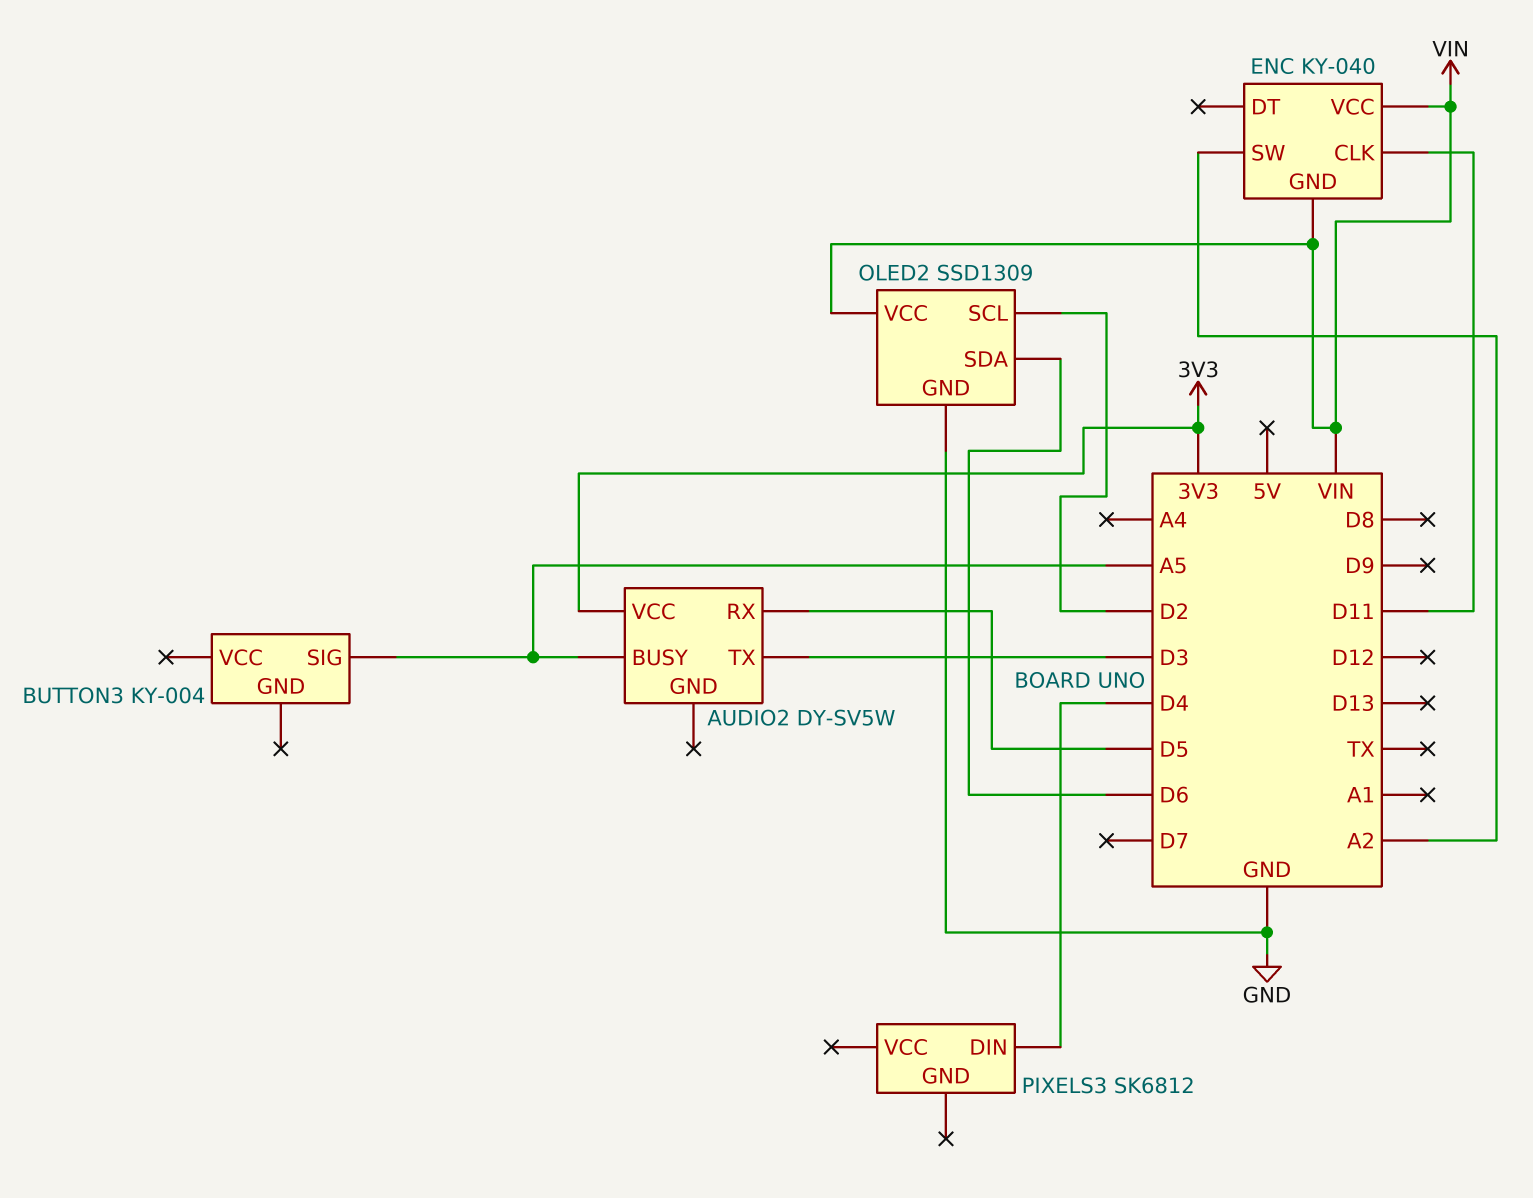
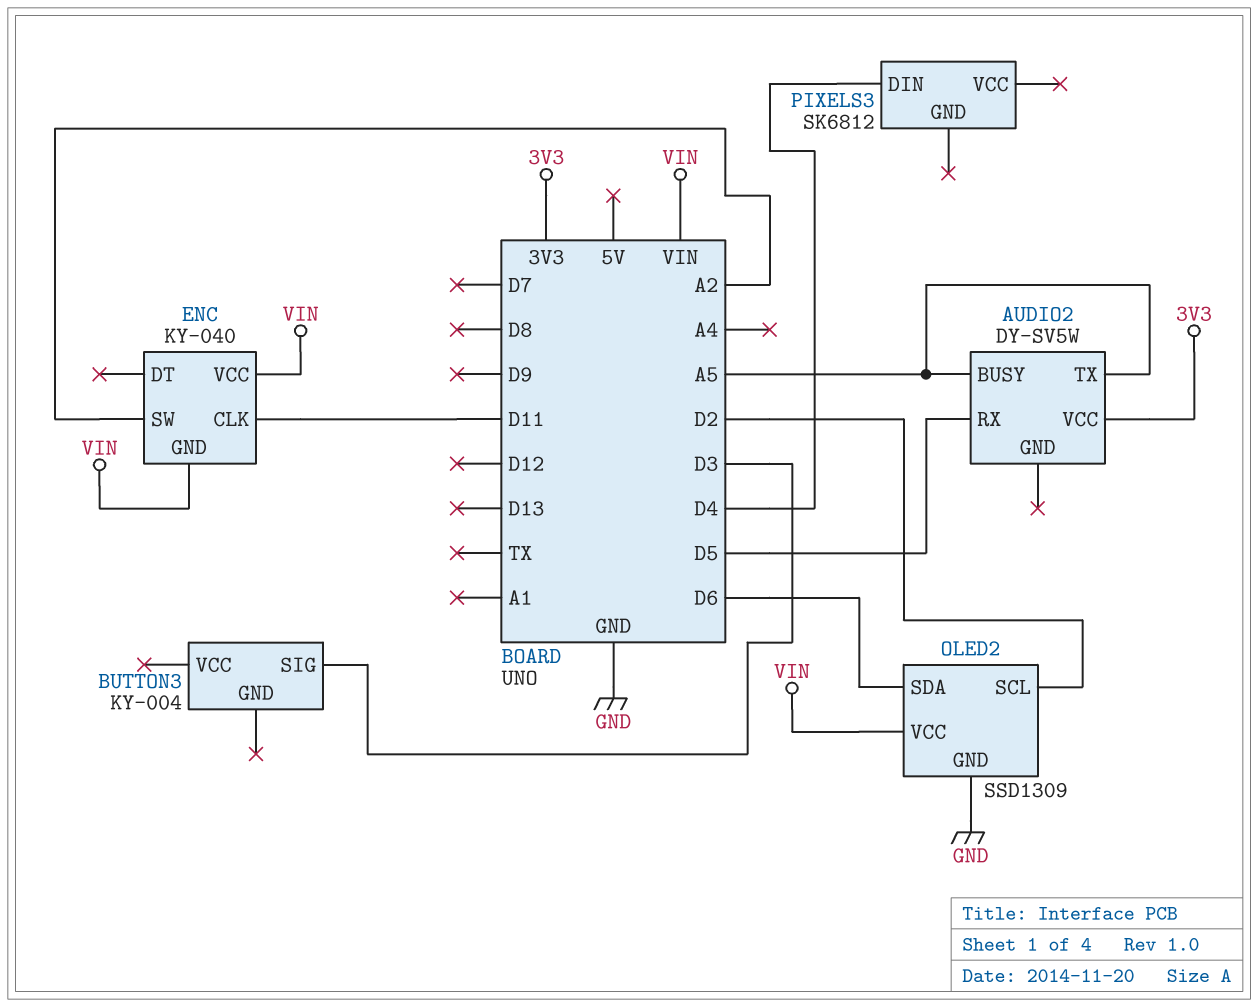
AUDIO2 pin TX: D3 -> A5
BUTTON3 pin SIG: A5 -> D3

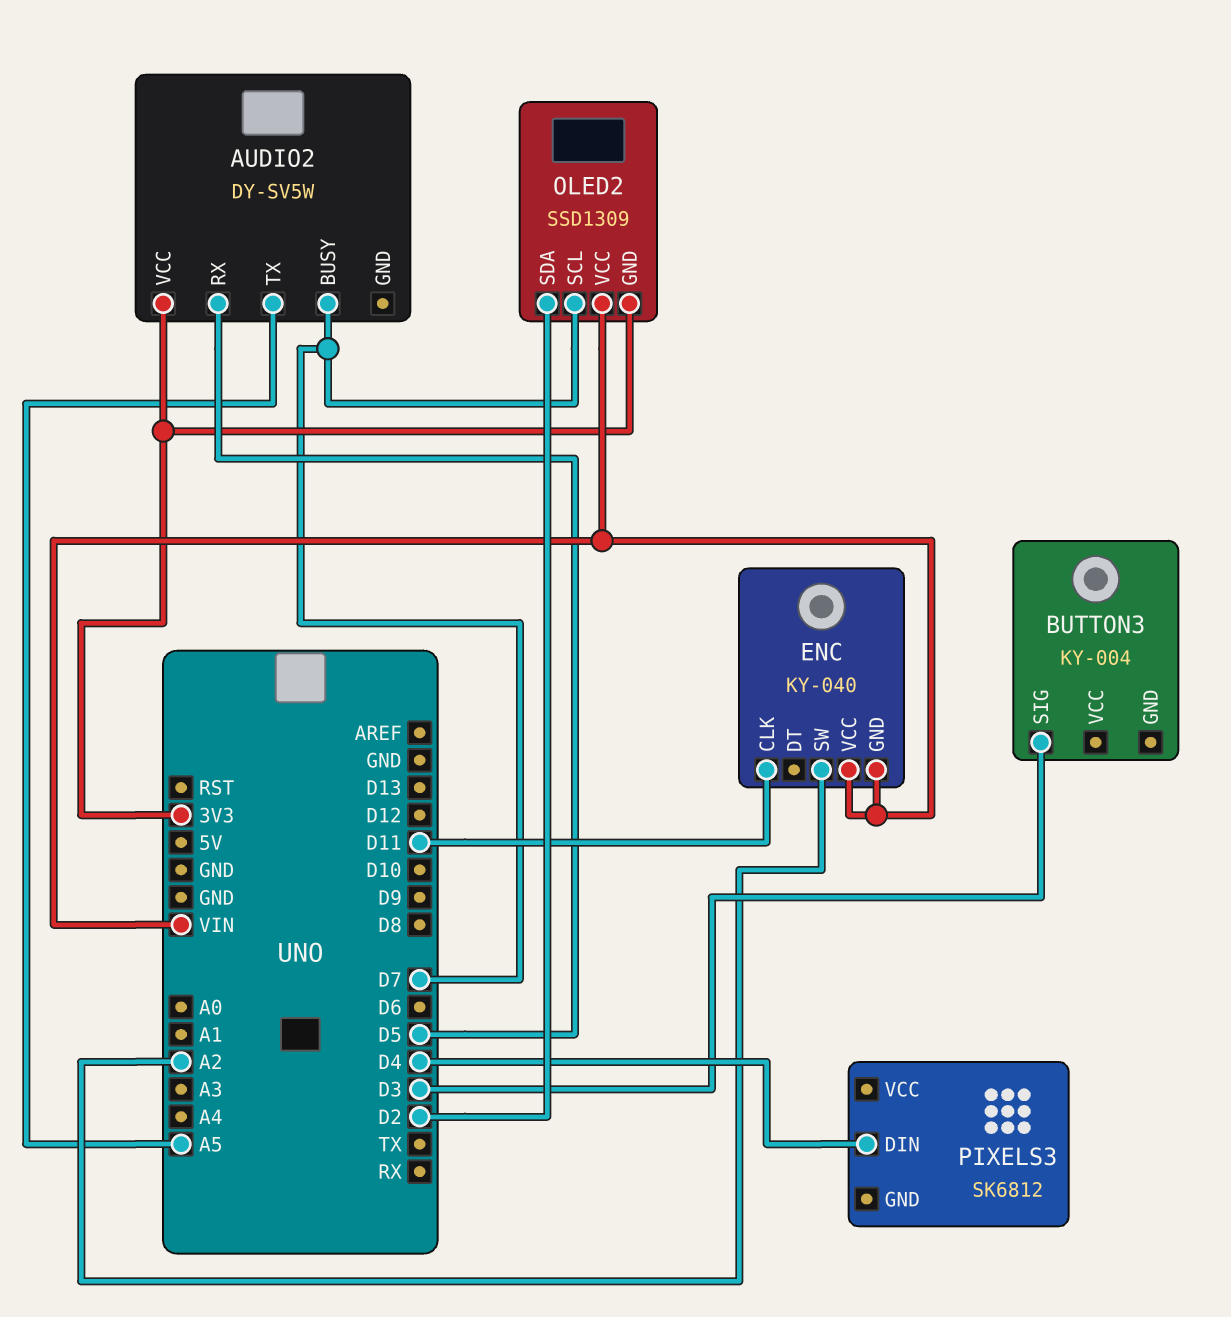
AUDIO2 pin BUSY: A5 -> D7
OLED2 pin GND: GND -> 3V3
OLED2 pin SCL: D2 -> D7
OLED2 pin SDA: D6 -> D2

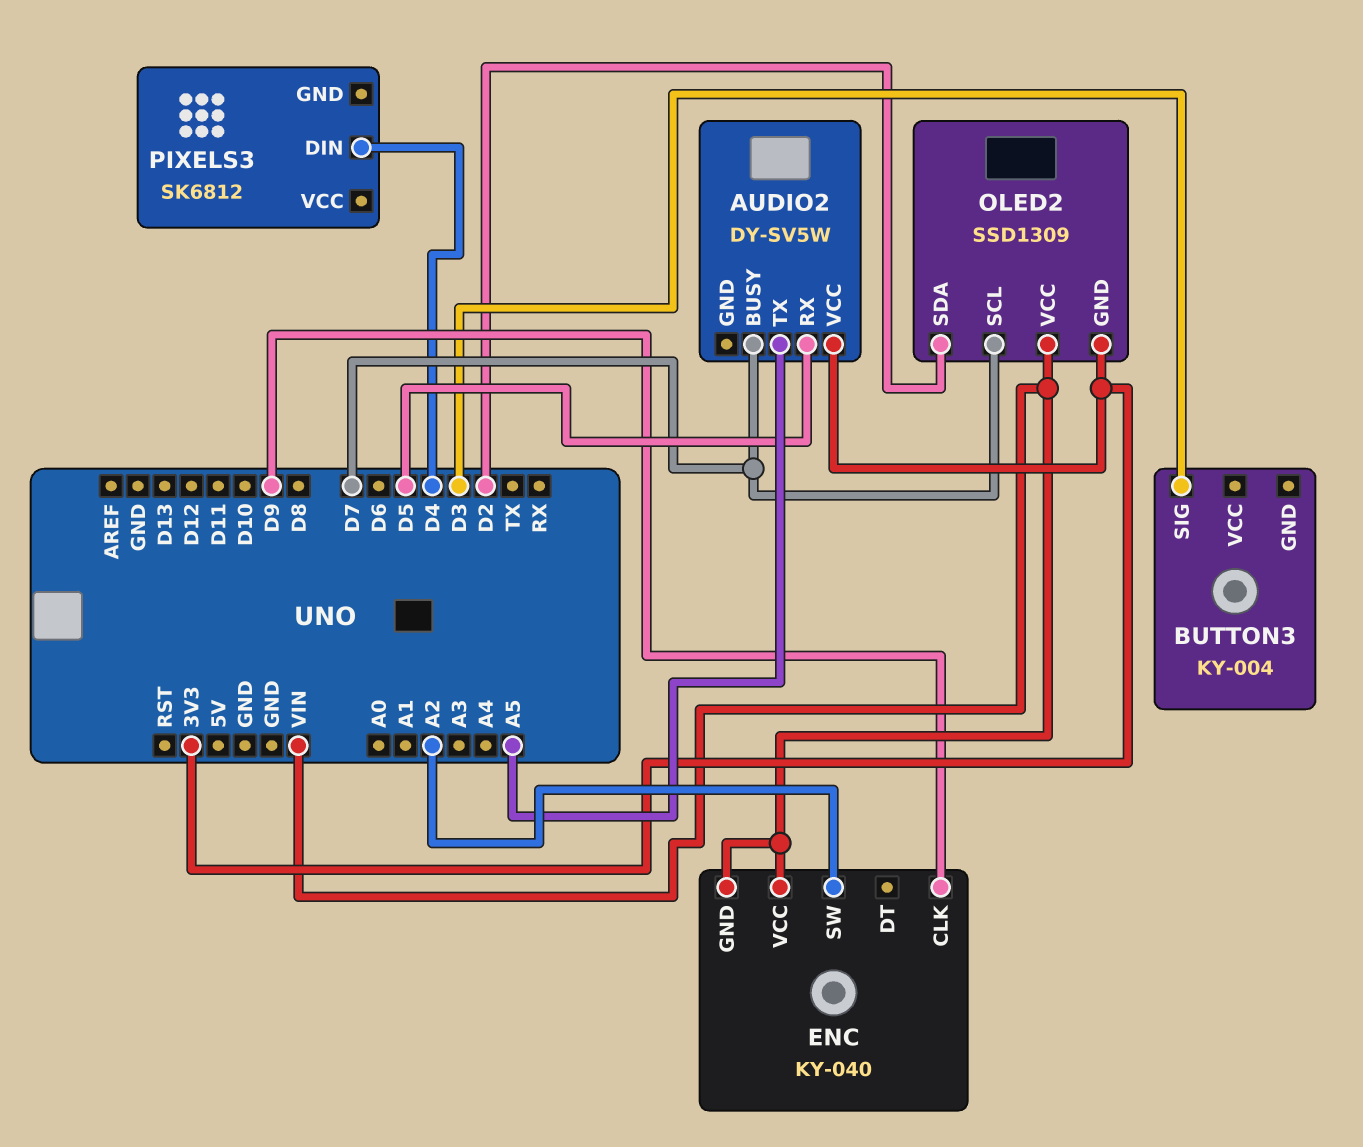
ENC pin CLK: D11 -> D9

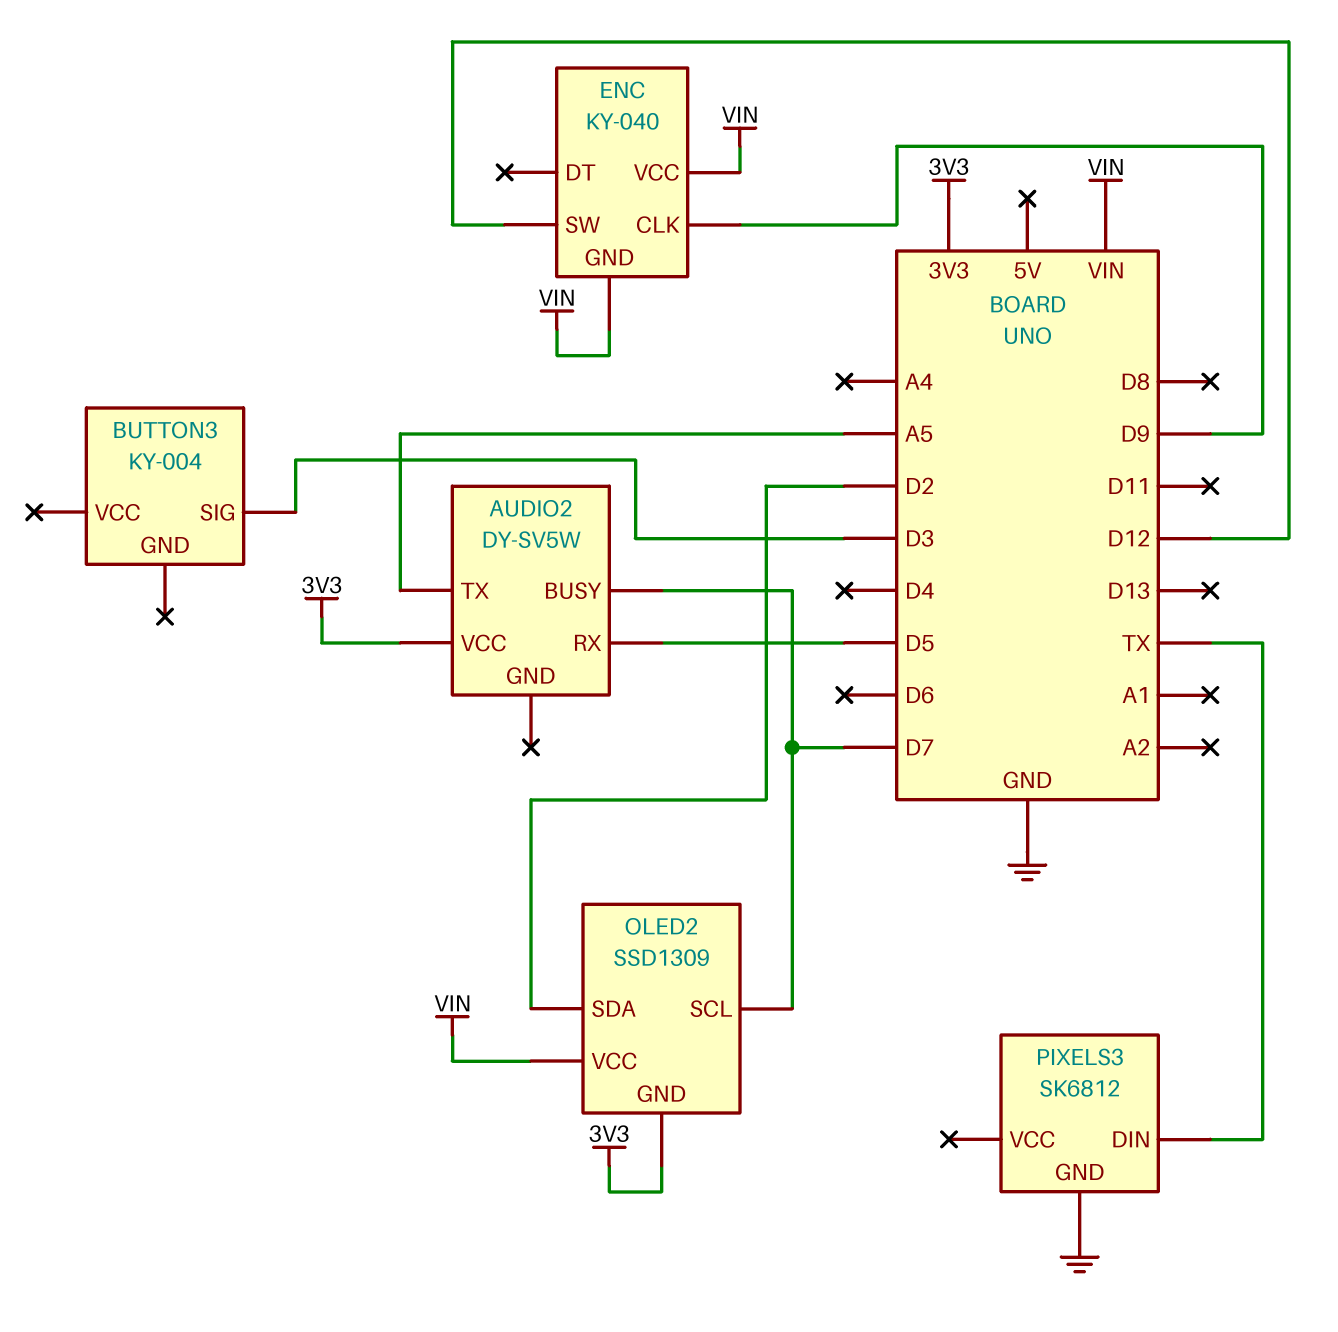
ENC pin SW: A2 -> D12
PIXELS3 pin DIN: D4 -> TX
PIXELS3 pin GND: none -> GND

